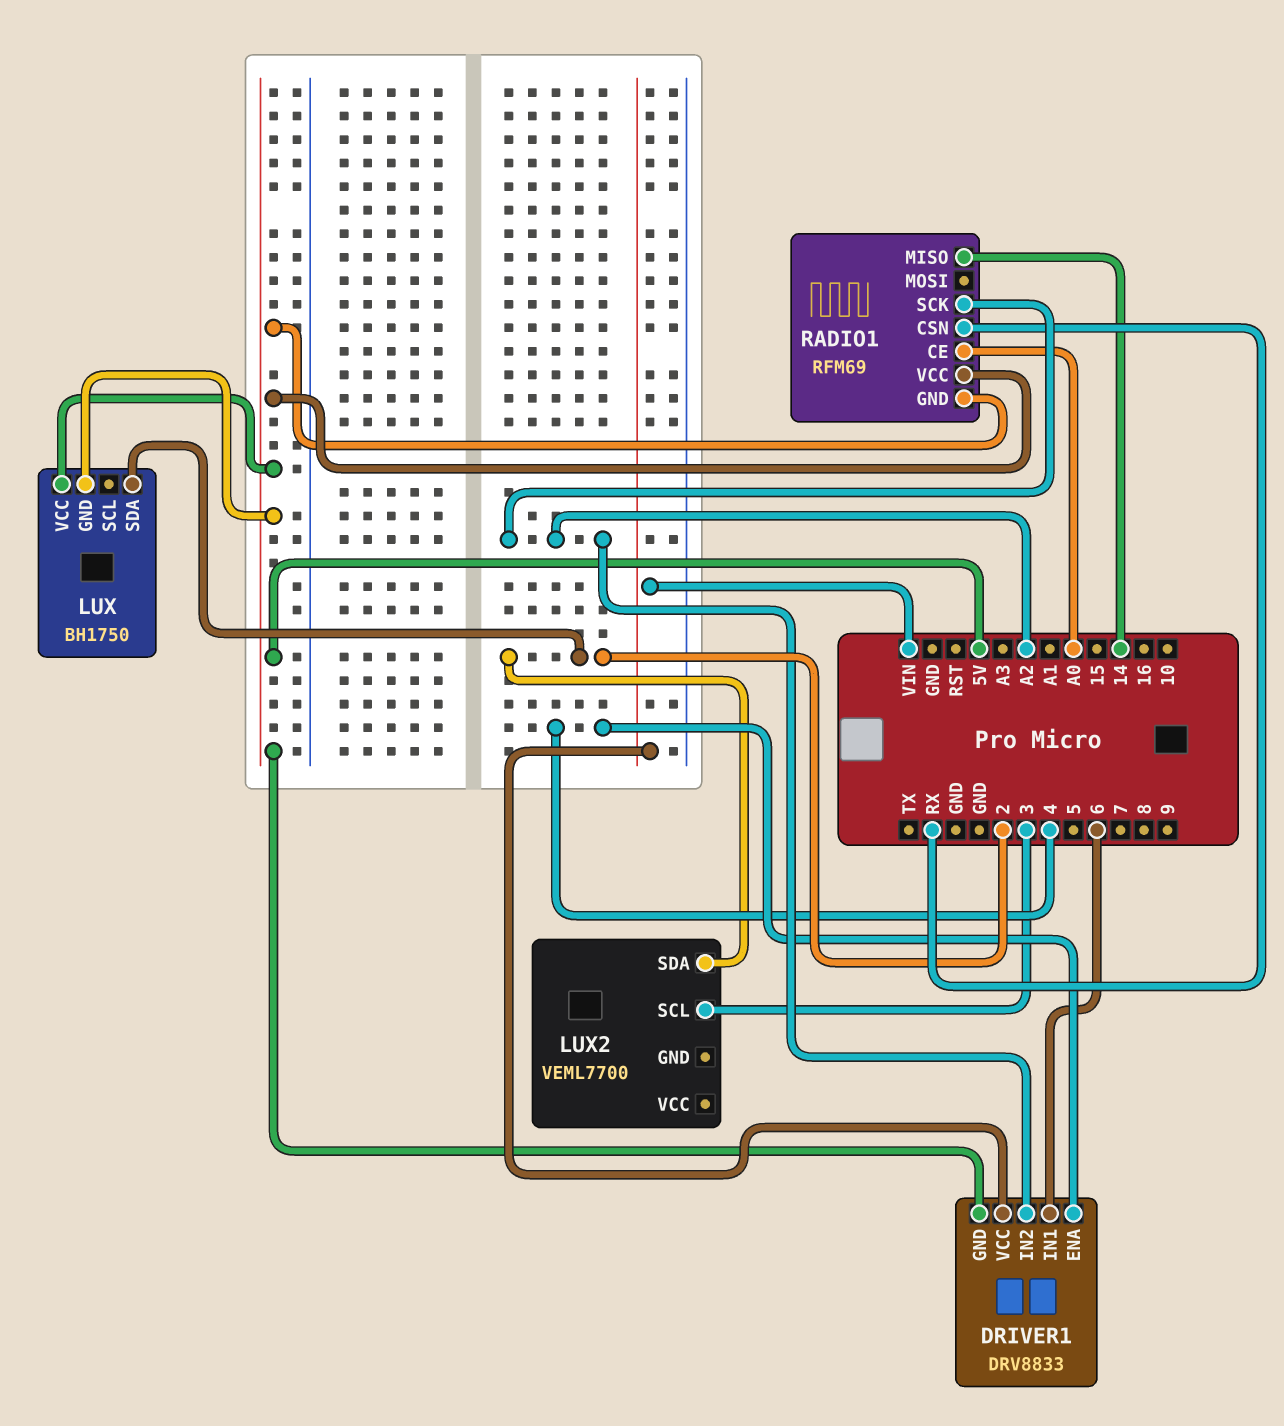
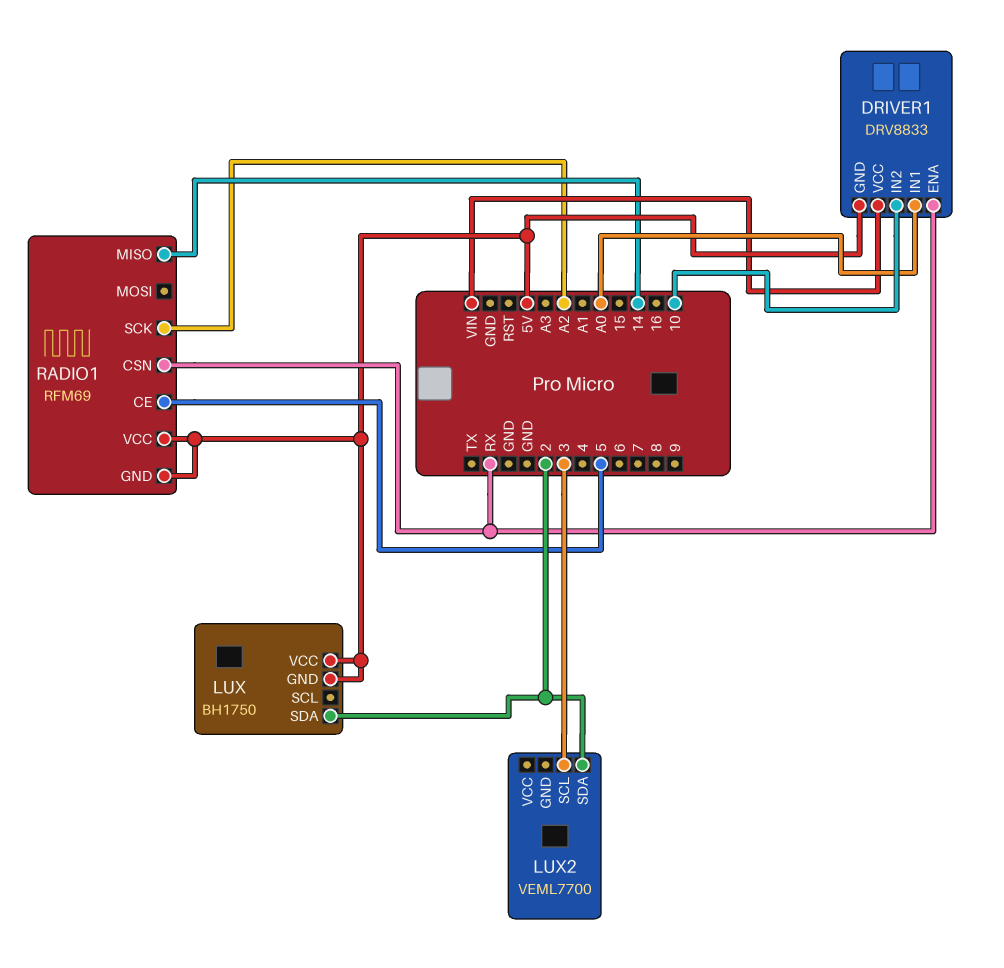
DRIVER1 pin ENA: 4 -> RX
DRIVER1 pin IN1: 6 -> A0
DRIVER1 pin IN2: A2 -> 10
RADIO1 pin CE: A0 -> 5

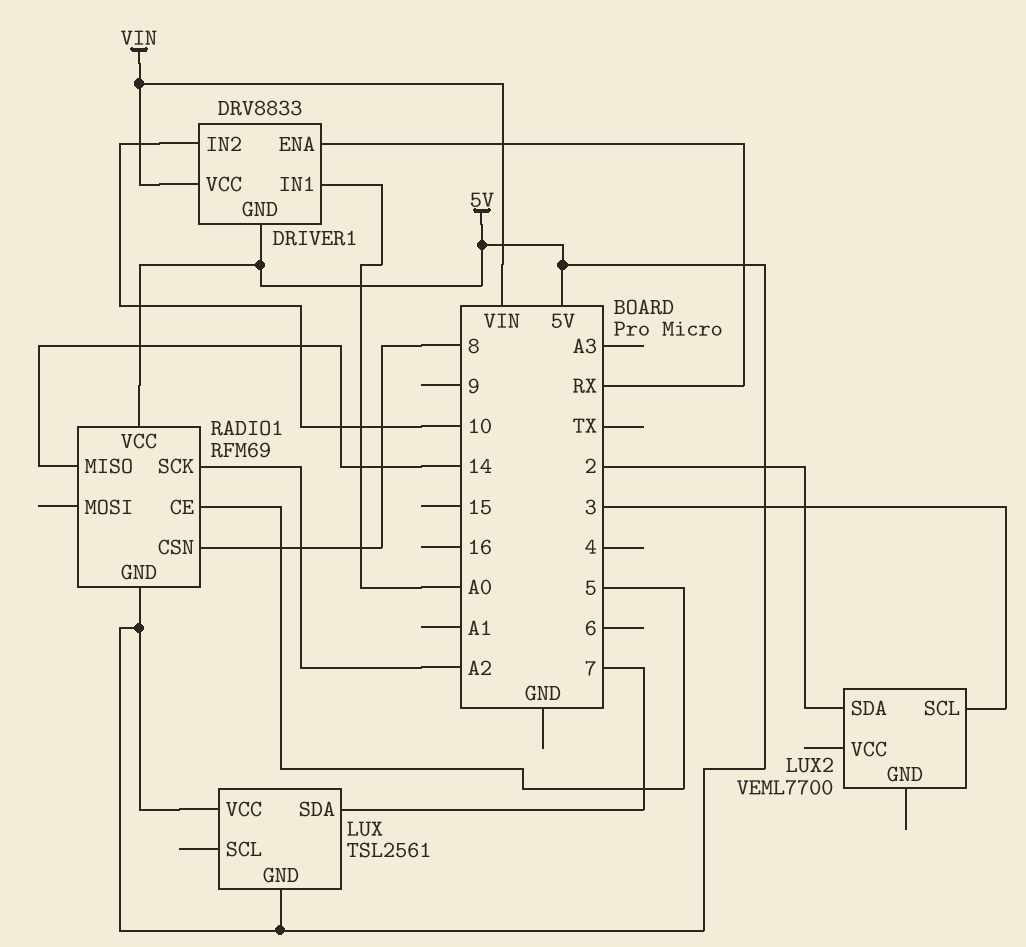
LUX: BH1750 -> TSL2561
LUX pin SDA: 2 -> 7
RADIO1 pin CSN: RX -> 8

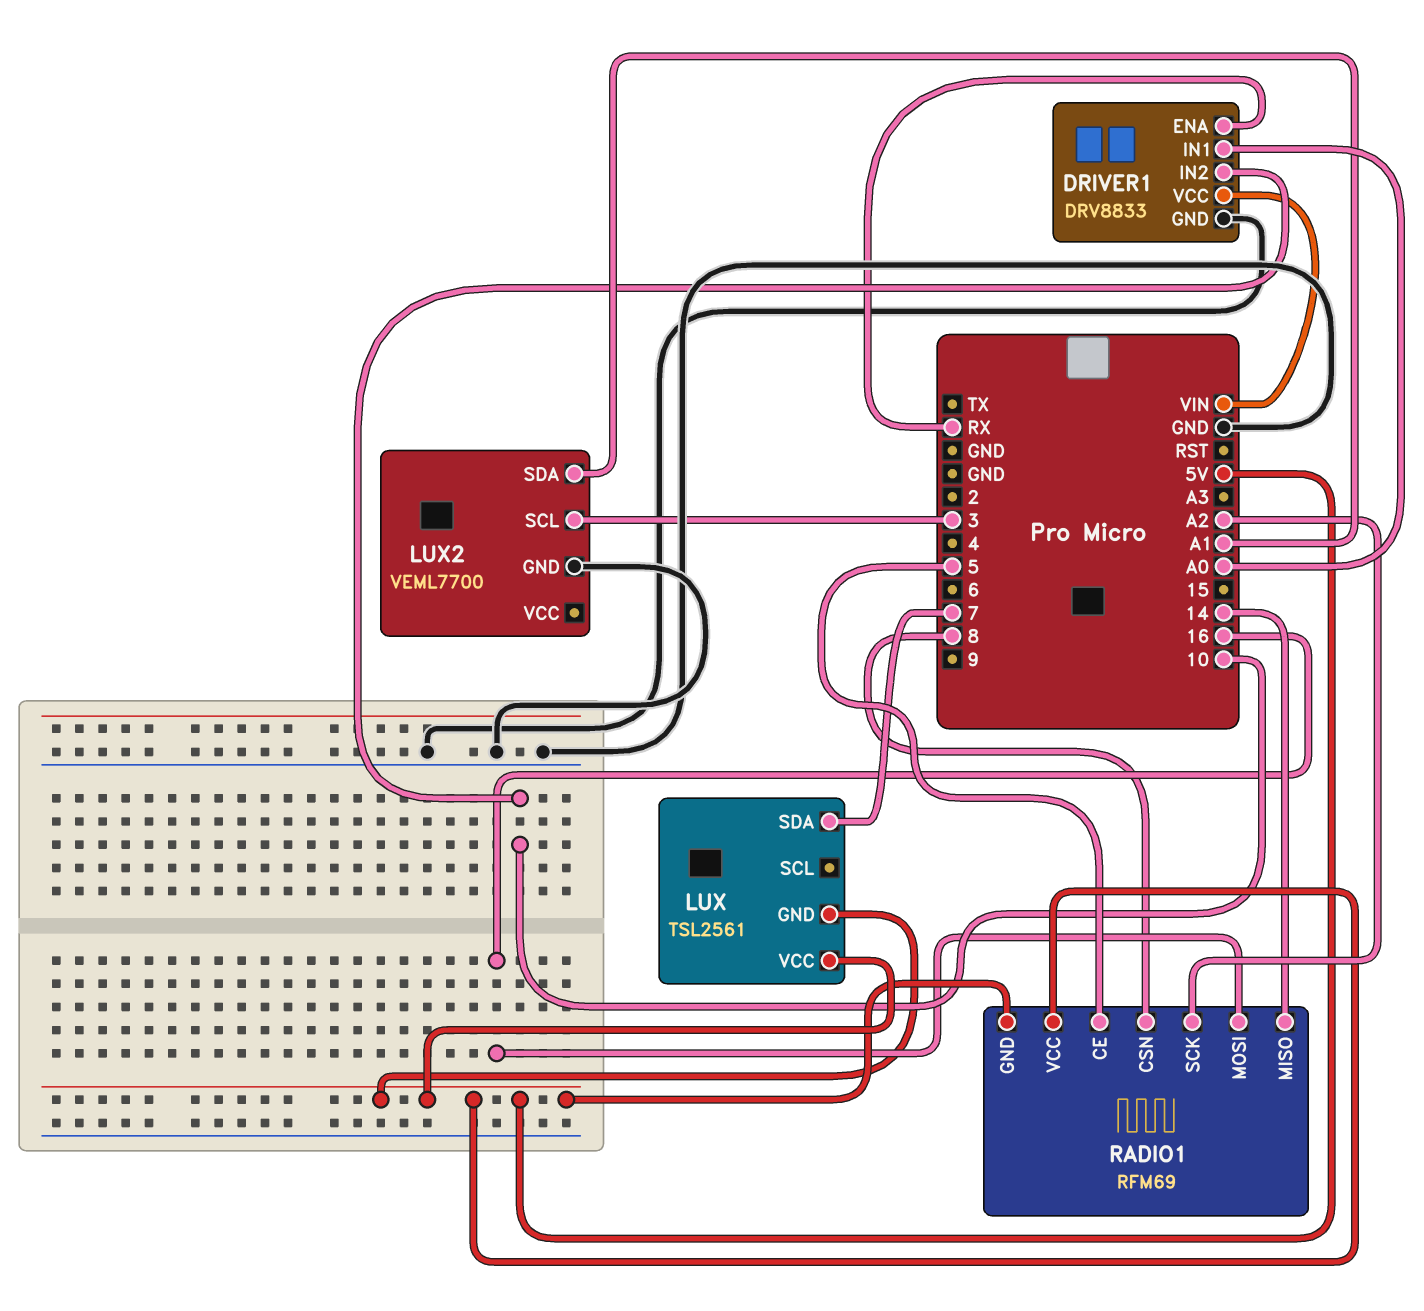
DRIVER1 pin GND: 5V -> GND
LUX2 pin GND: none -> GND
LUX2 pin SDA: 2 -> A1
RADIO1 pin MOSI: none -> 16

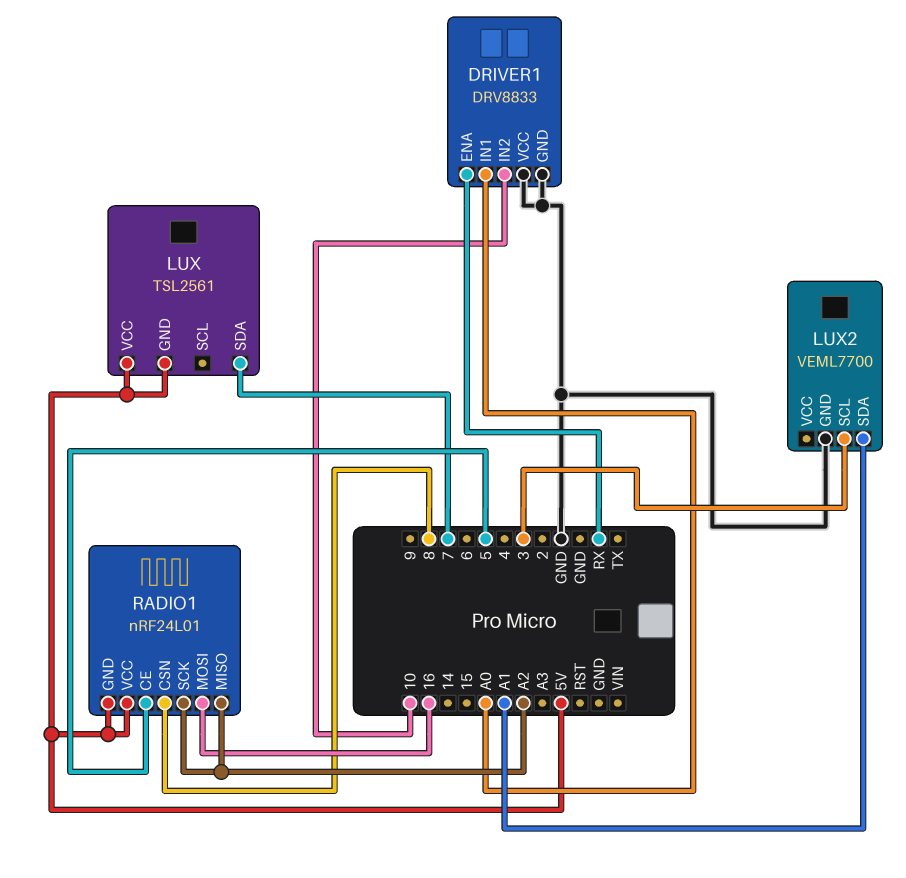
DRIVER1 pin VCC: VIN -> GND
RADIO1: RFM69 -> nRF24L01
RADIO1 pin MISO: 14 -> A2

